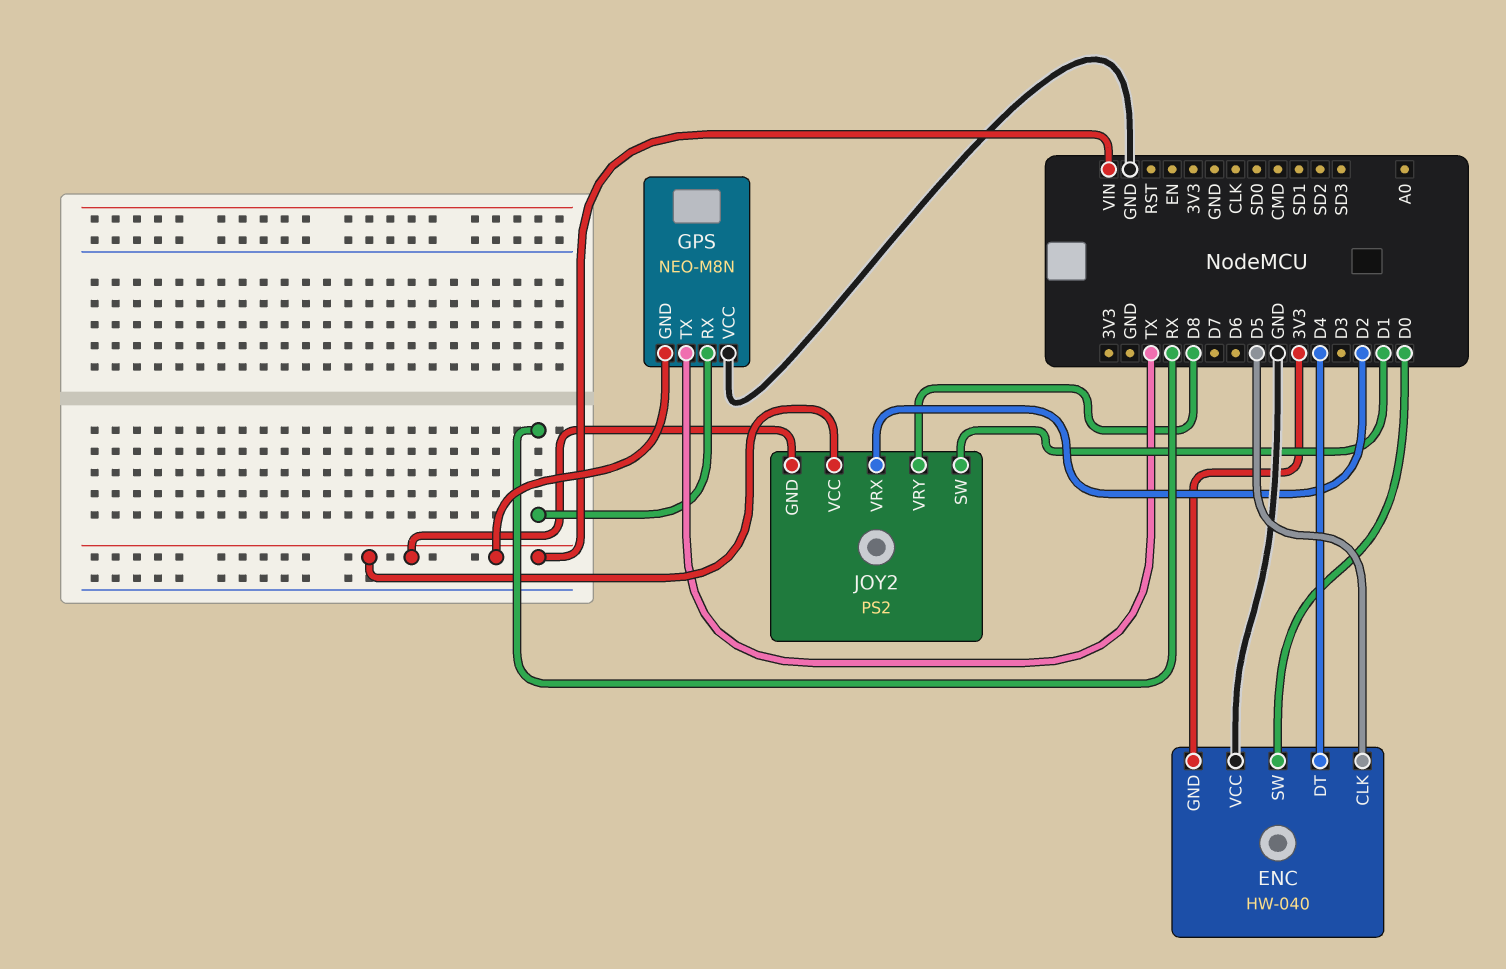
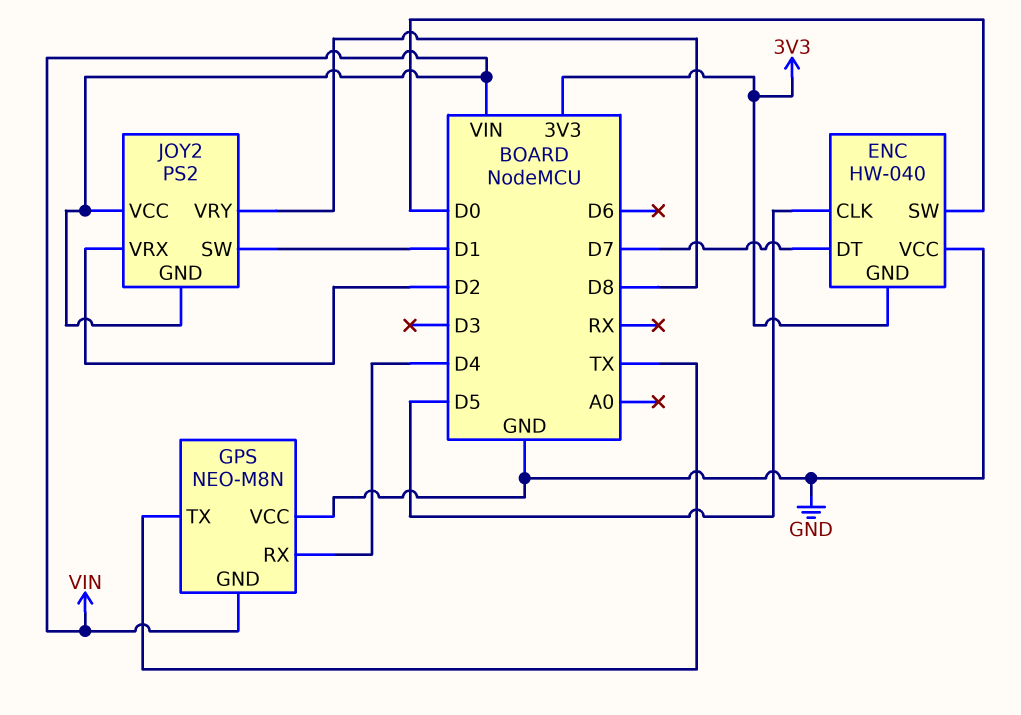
ENC pin DT: D4 -> D7
GPS pin RX: RX -> D4

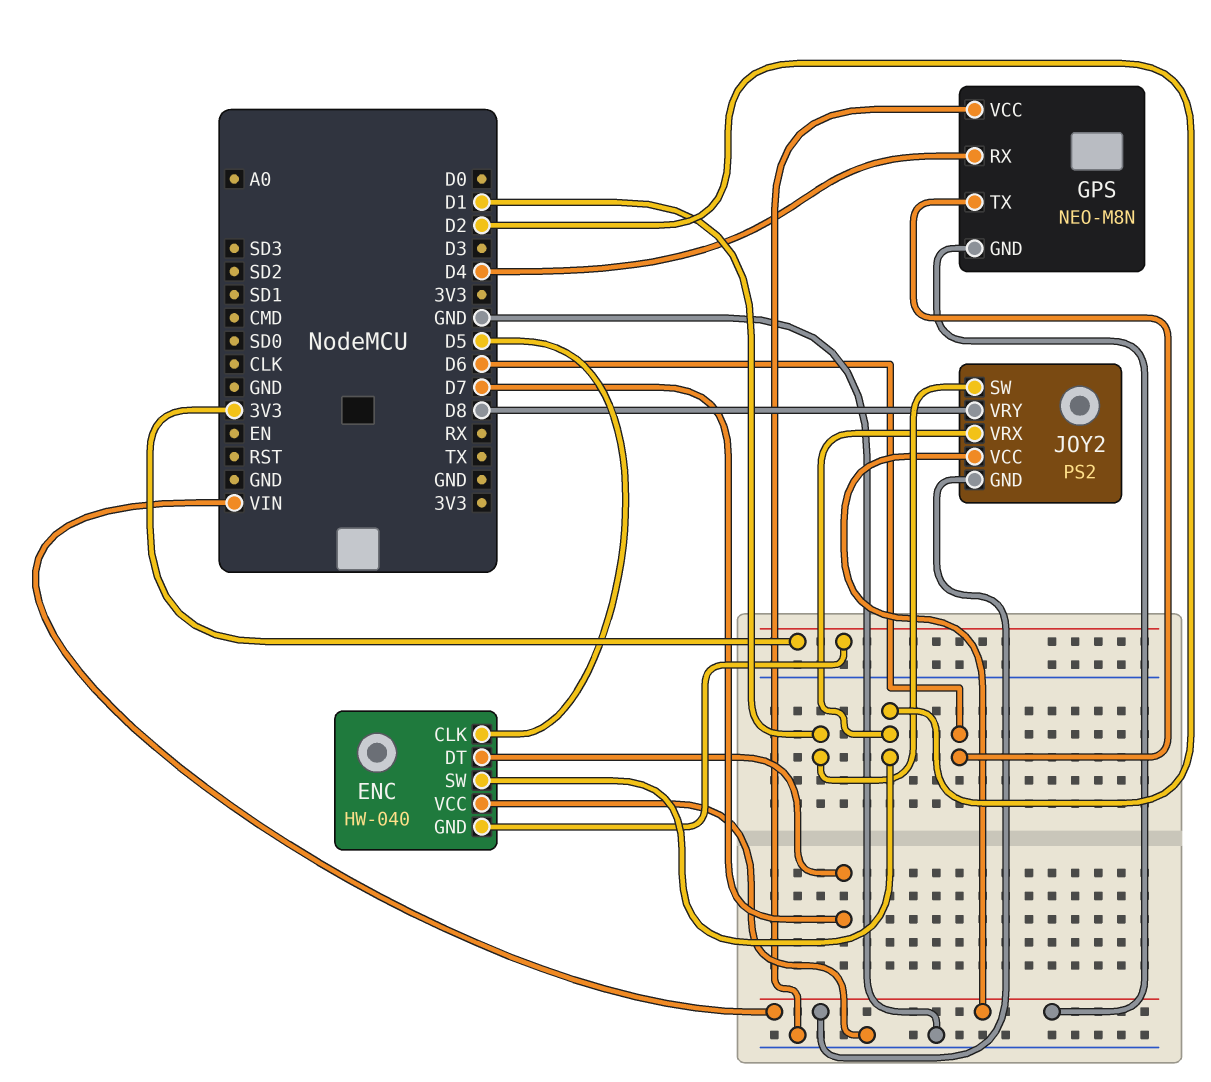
ENC pin SW: D0 -> D2
GPS pin TX: TX -> D6

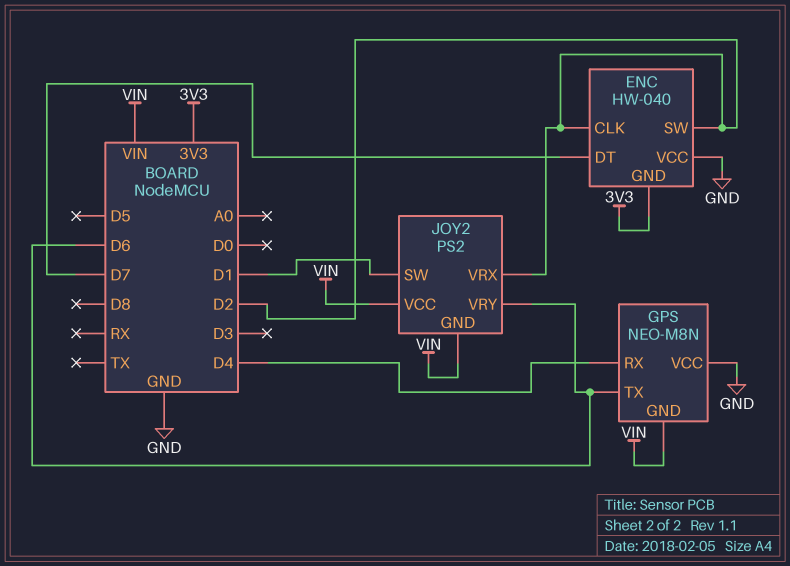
ENC pin CLK: D5 -> D2
JOY2 pin VRY: D8 -> D6

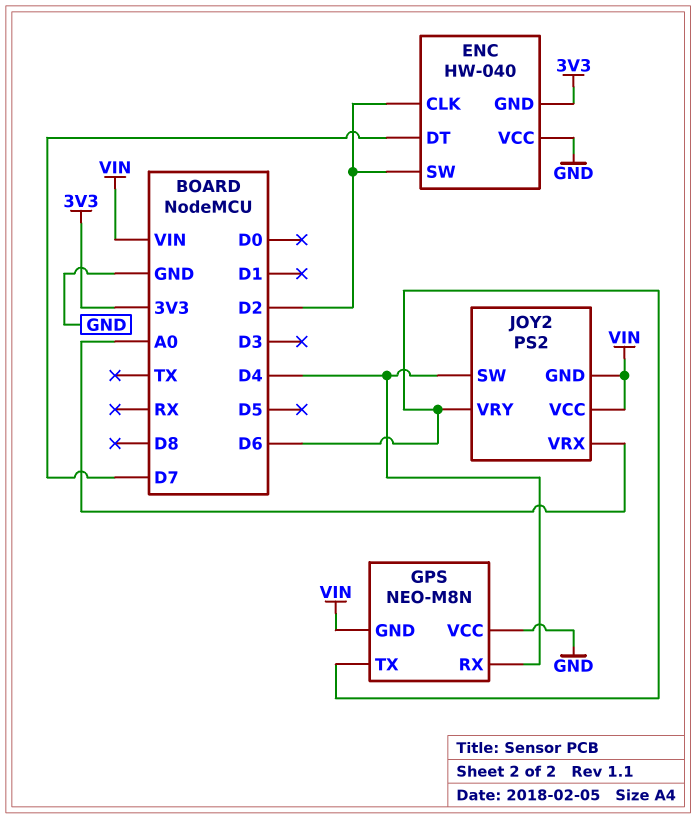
JOY2 pin SW: D1 -> D4
JOY2 pin VRX: D2 -> A0

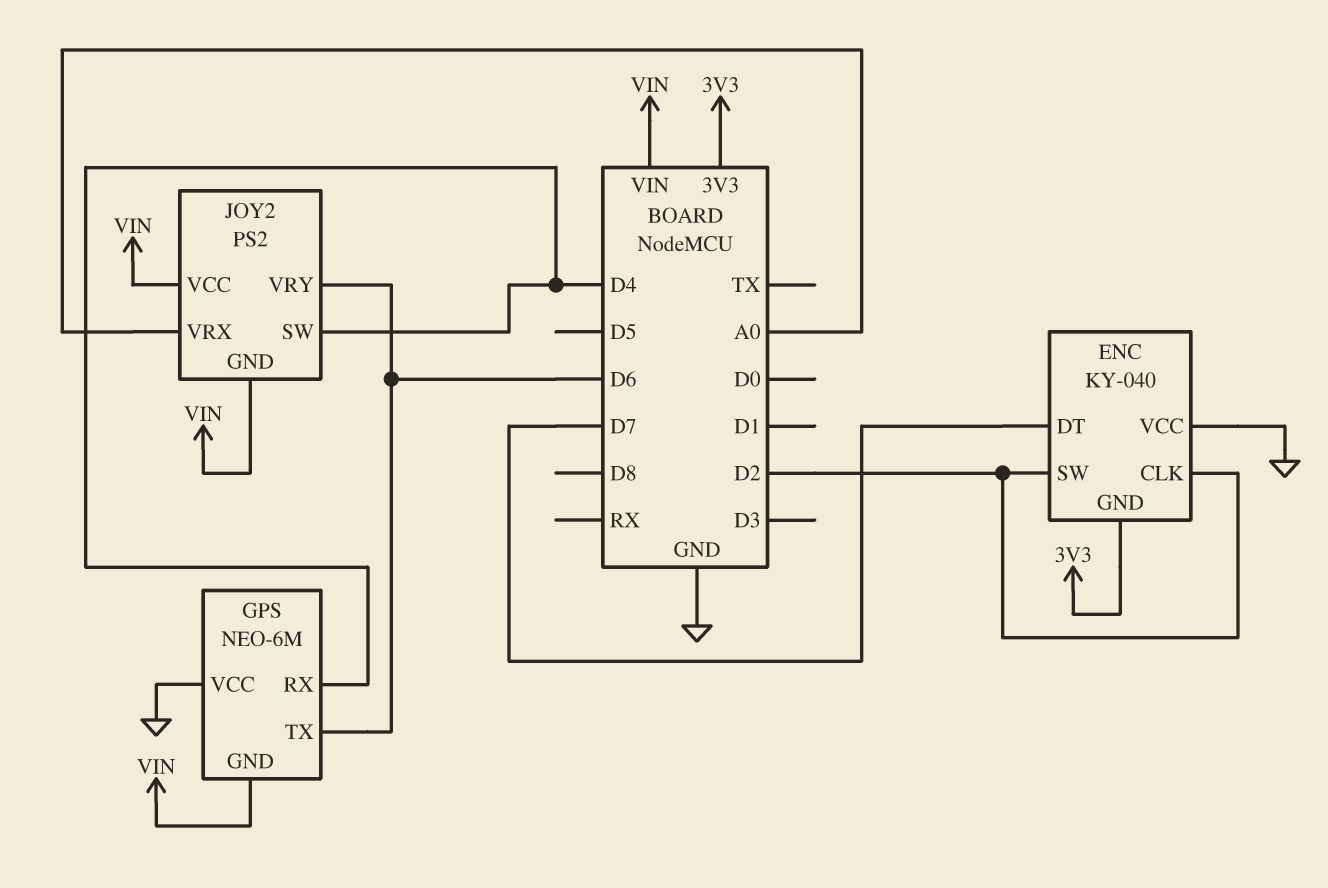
ENC: HW-040 -> KY-040
GPS: NEO-M8N -> NEO-6M

